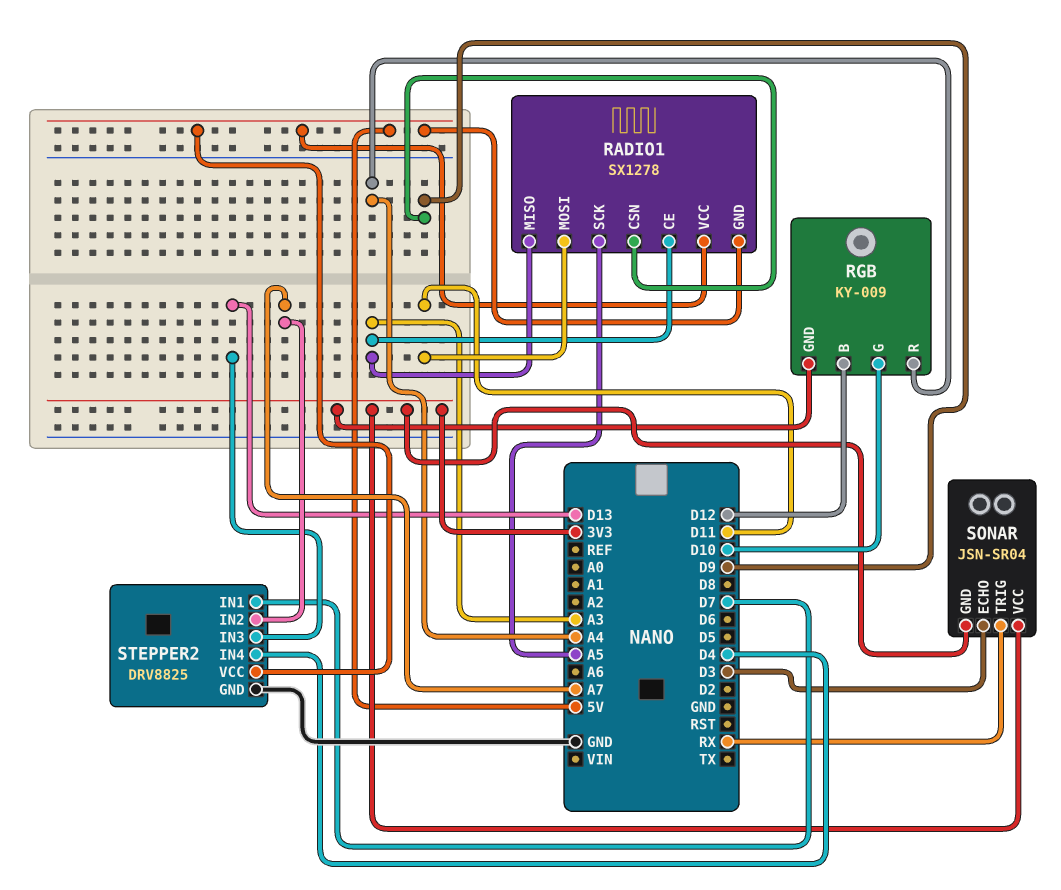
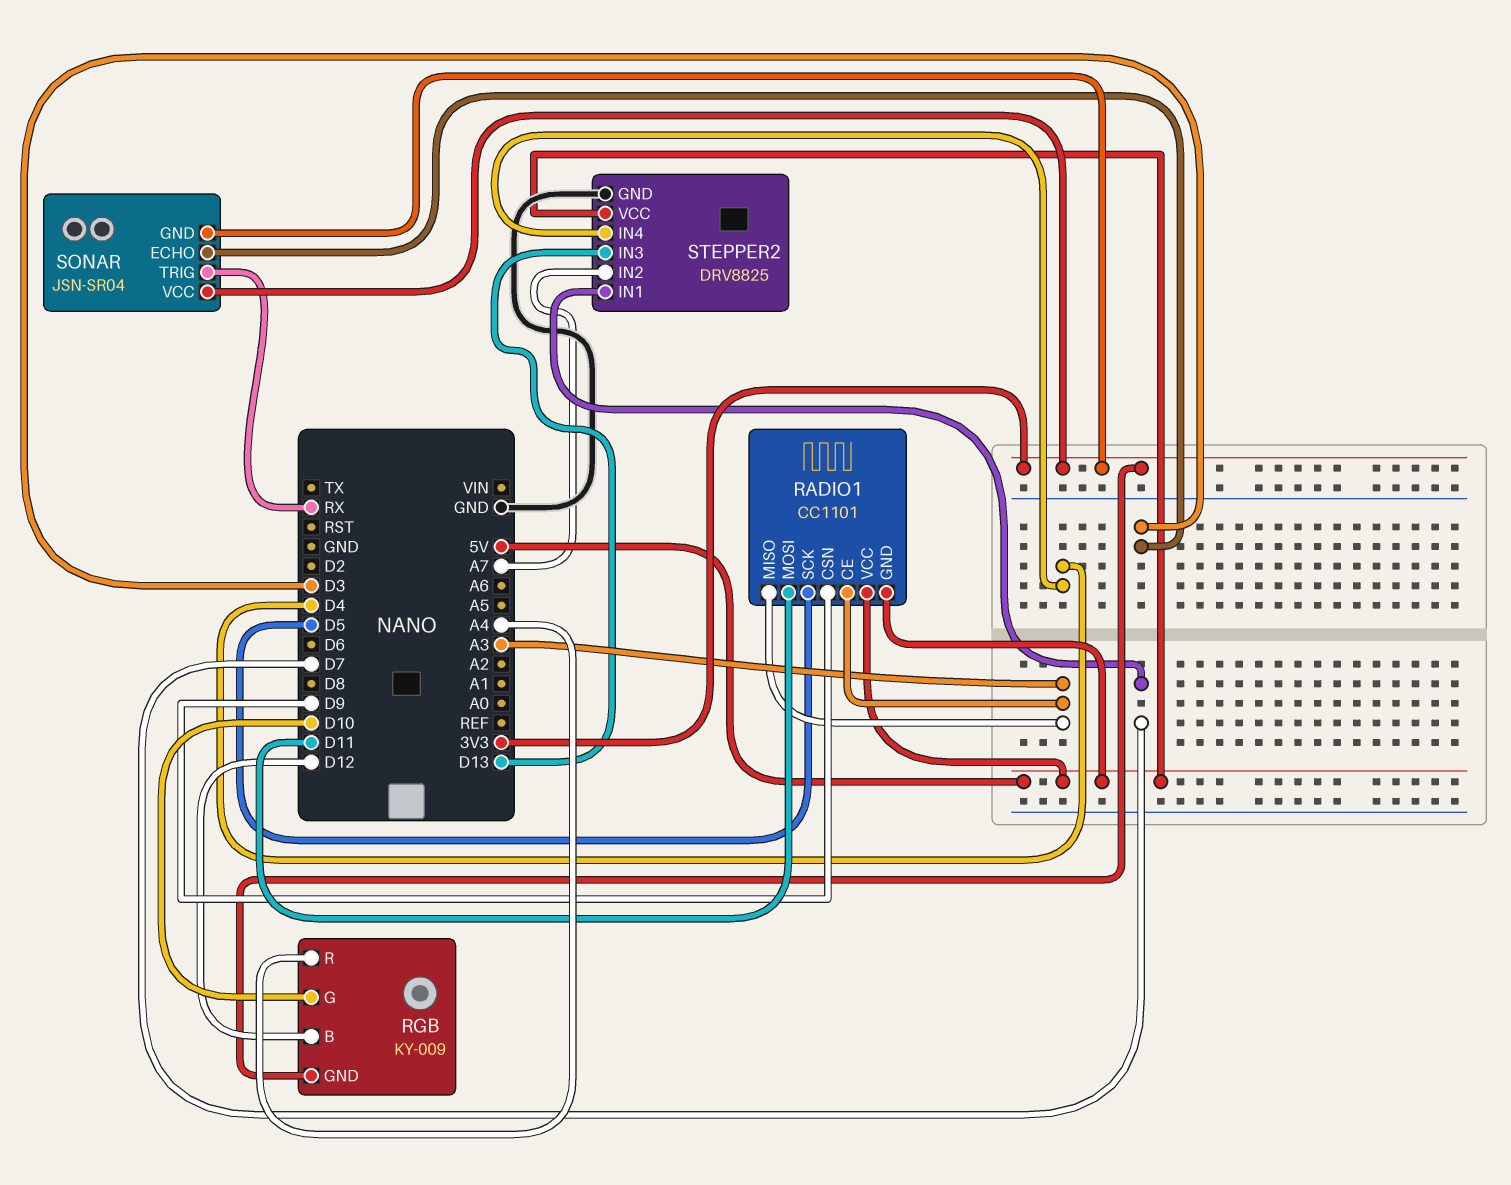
RADIO1: SX1278 -> CC1101
RADIO1 pin SCK: A5 -> D5

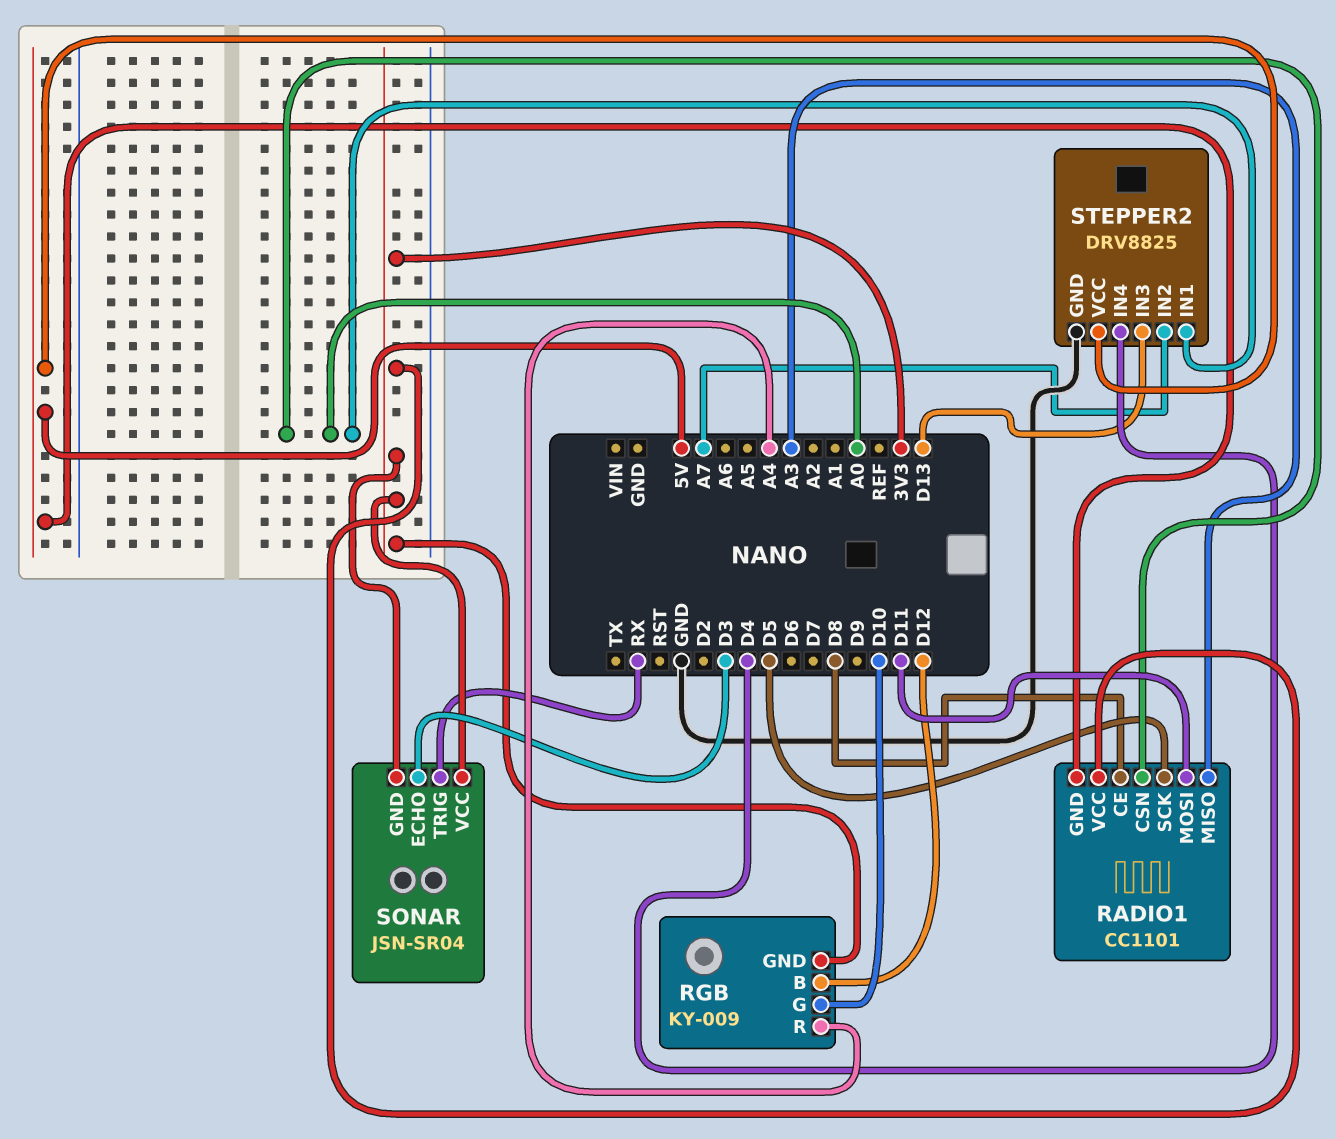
RADIO1 pin CE: A3 -> D8
RADIO1 pin CSN: D9 -> A0
RADIO1 pin VCC: 5V -> 3V3
STEPPER2 pin IN1: D7 -> A0

